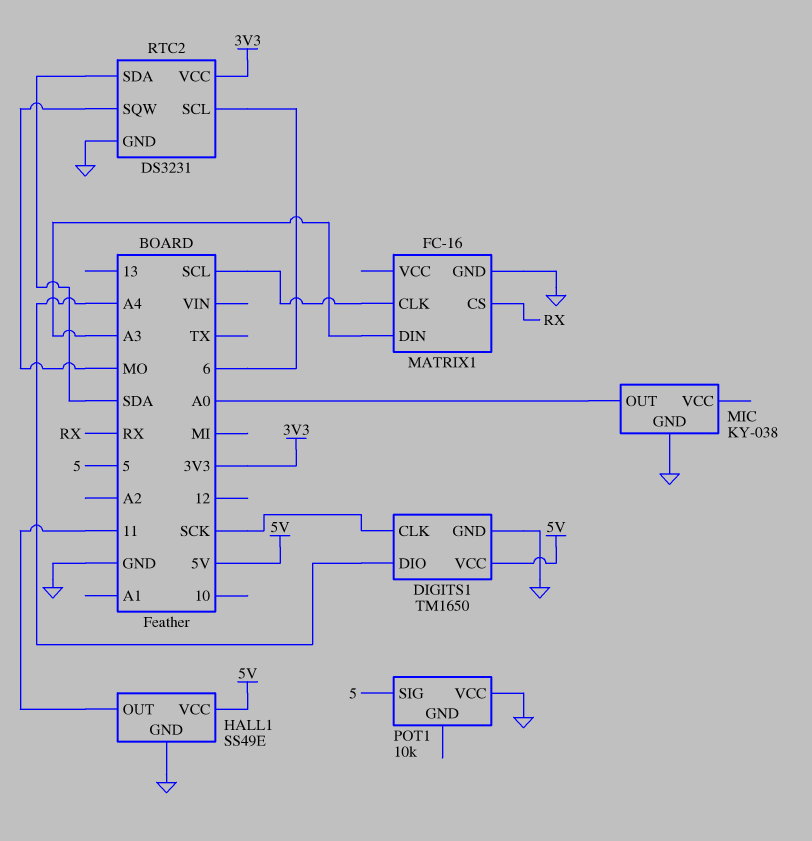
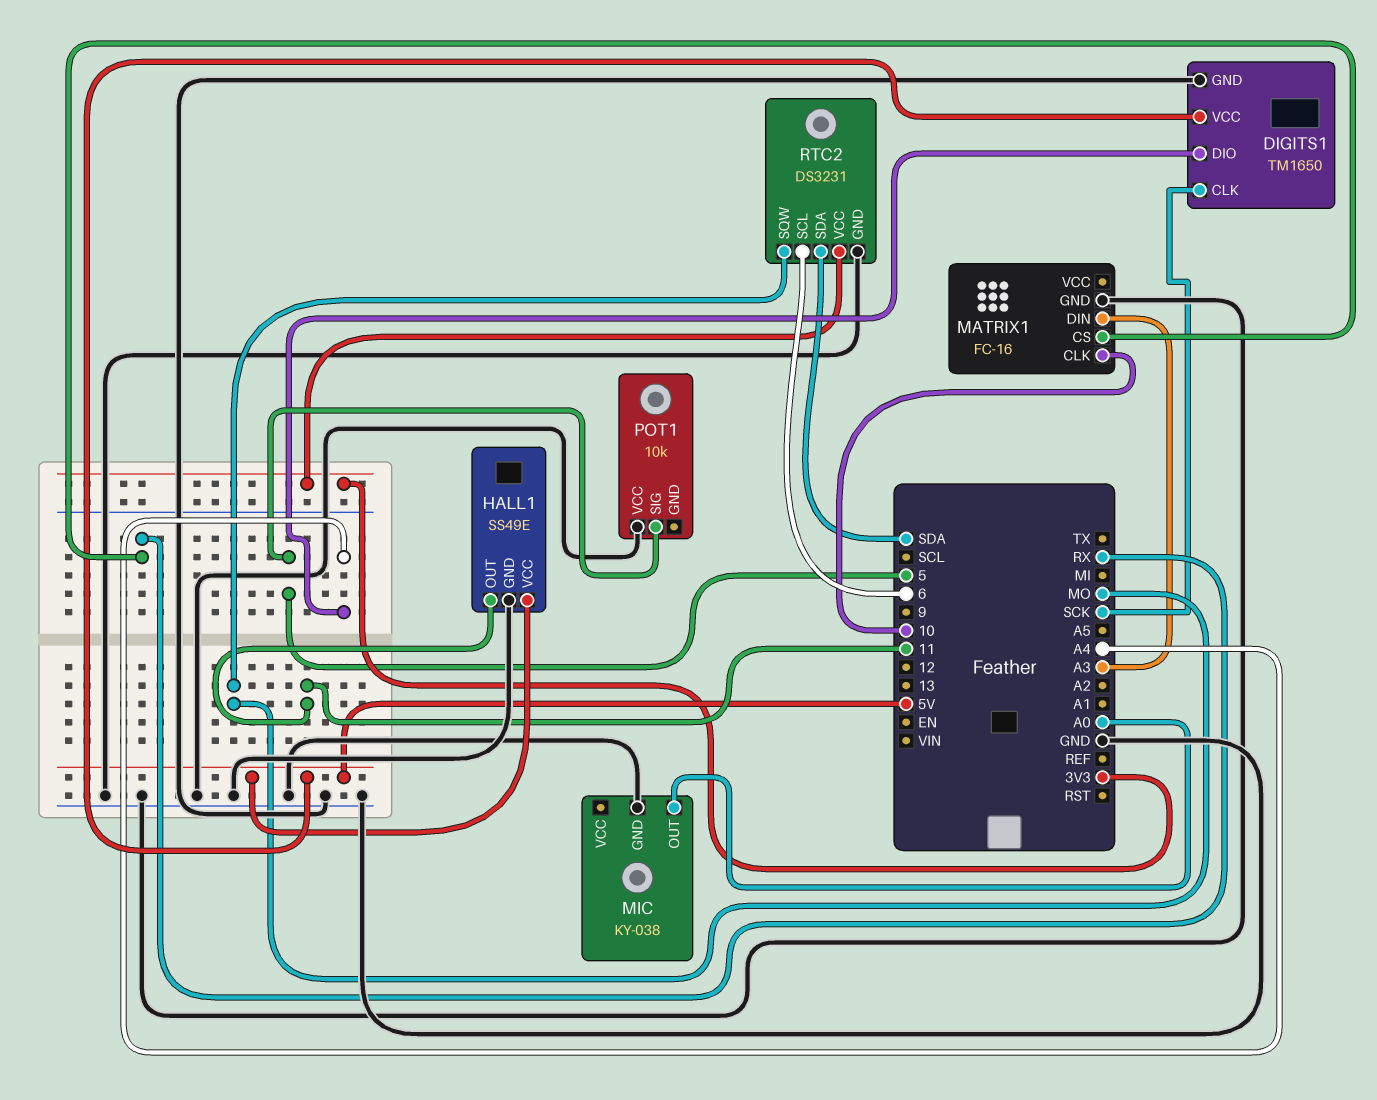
MATRIX1 pin CLK: SCL -> 10

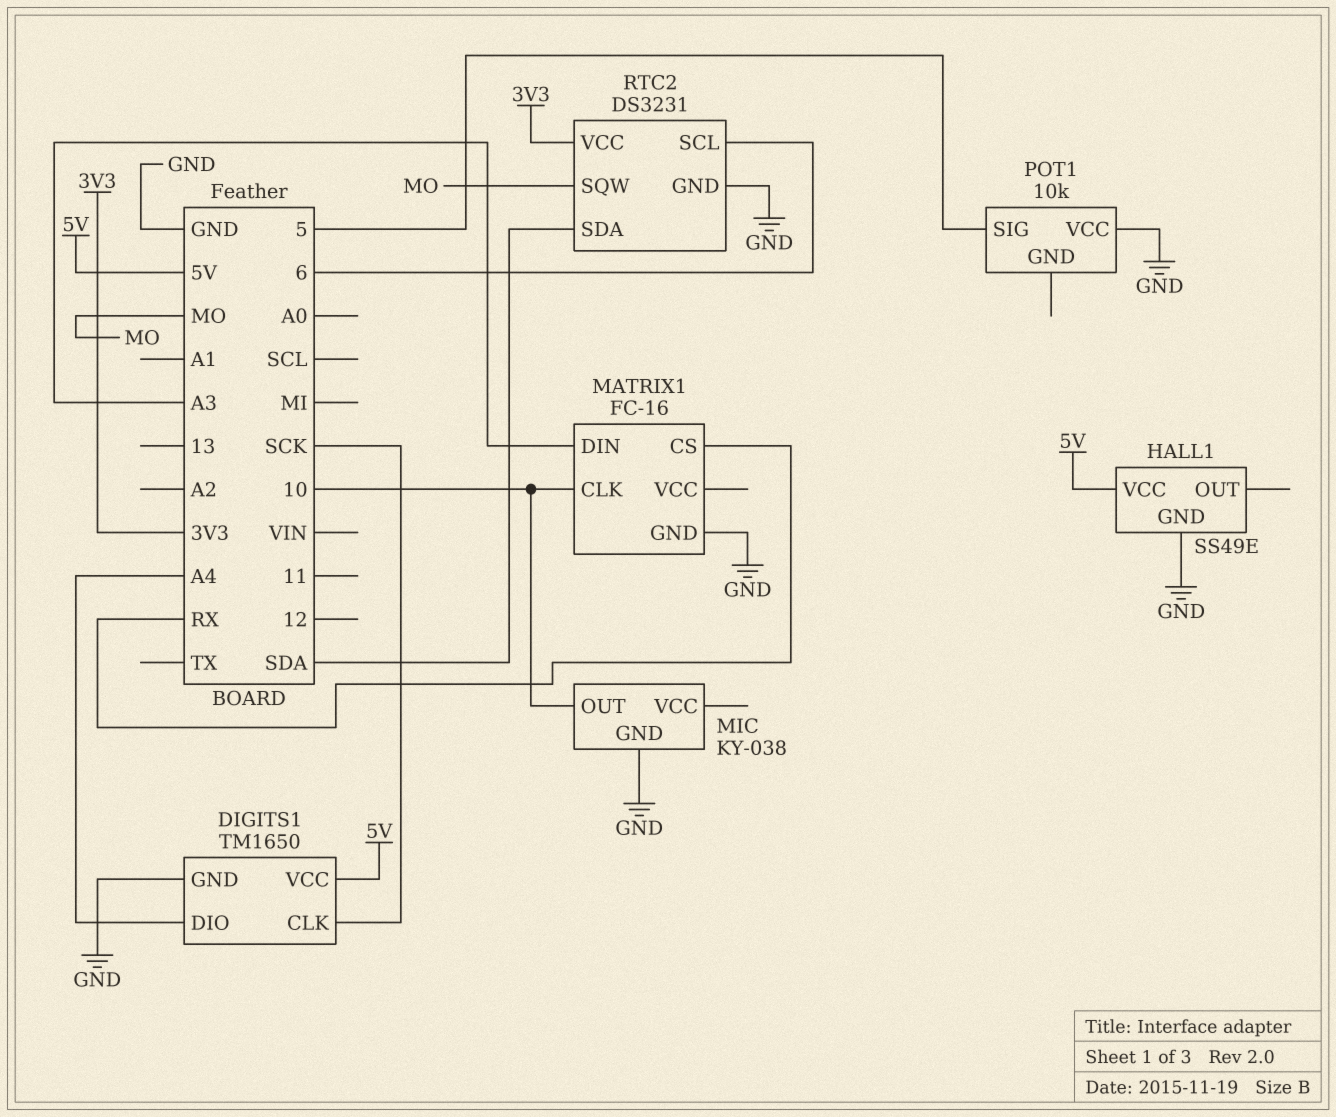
HALL1 pin OUT: 11 -> none
MIC pin OUT: A0 -> 10

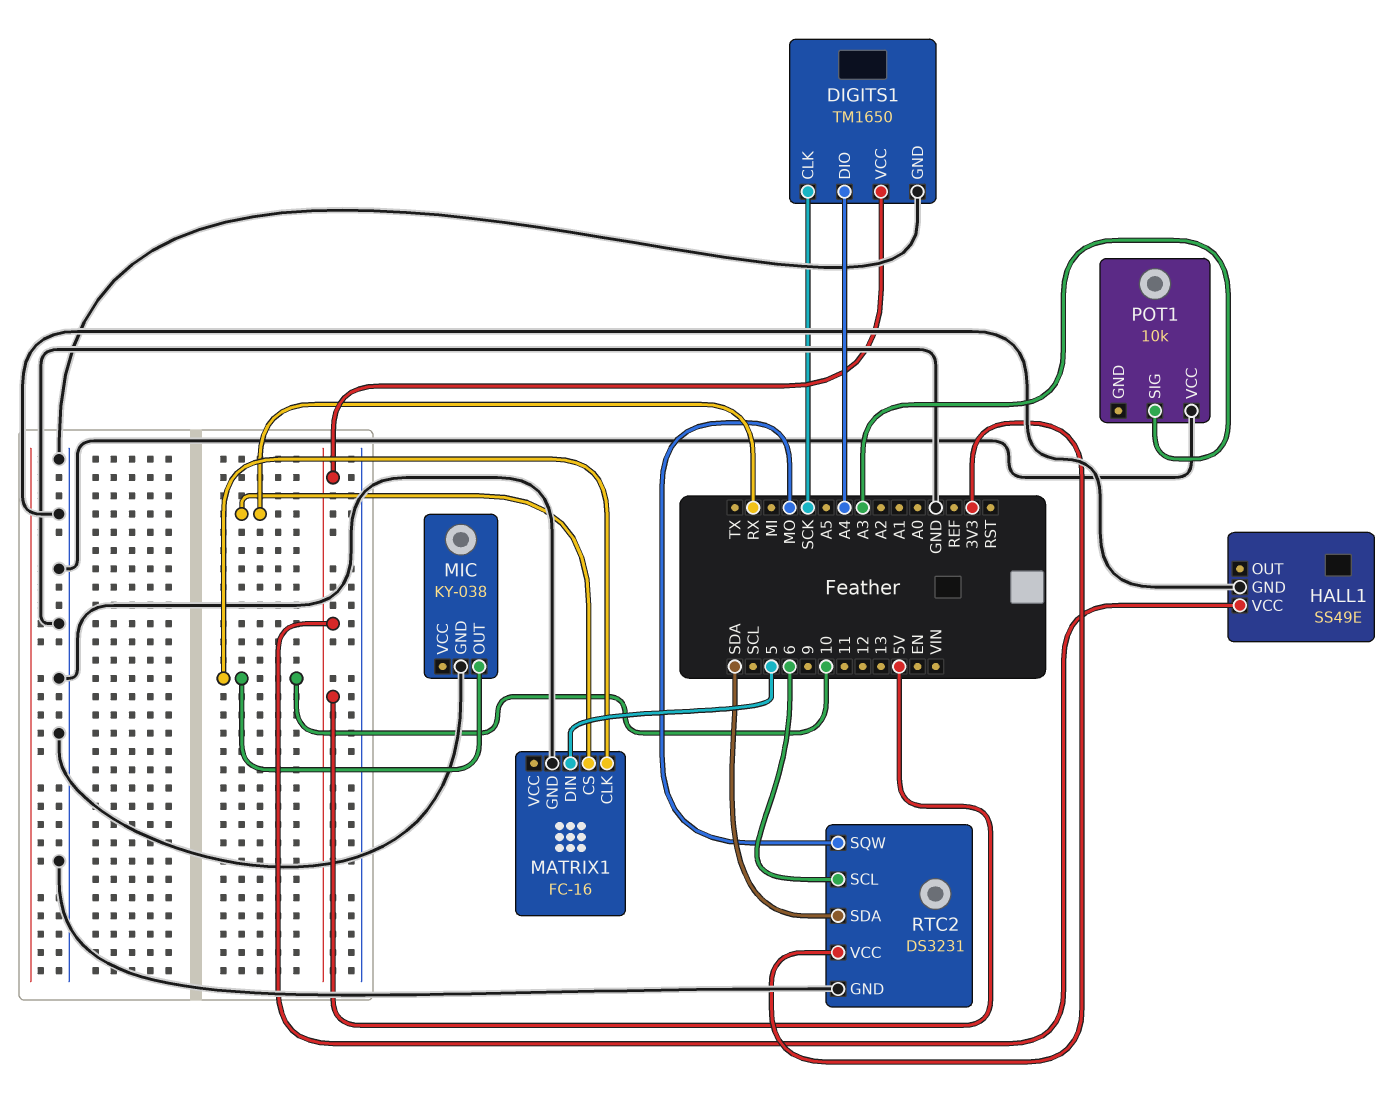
MATRIX1 pin DIN: A3 -> 5
POT1 pin SIG: 5 -> A3

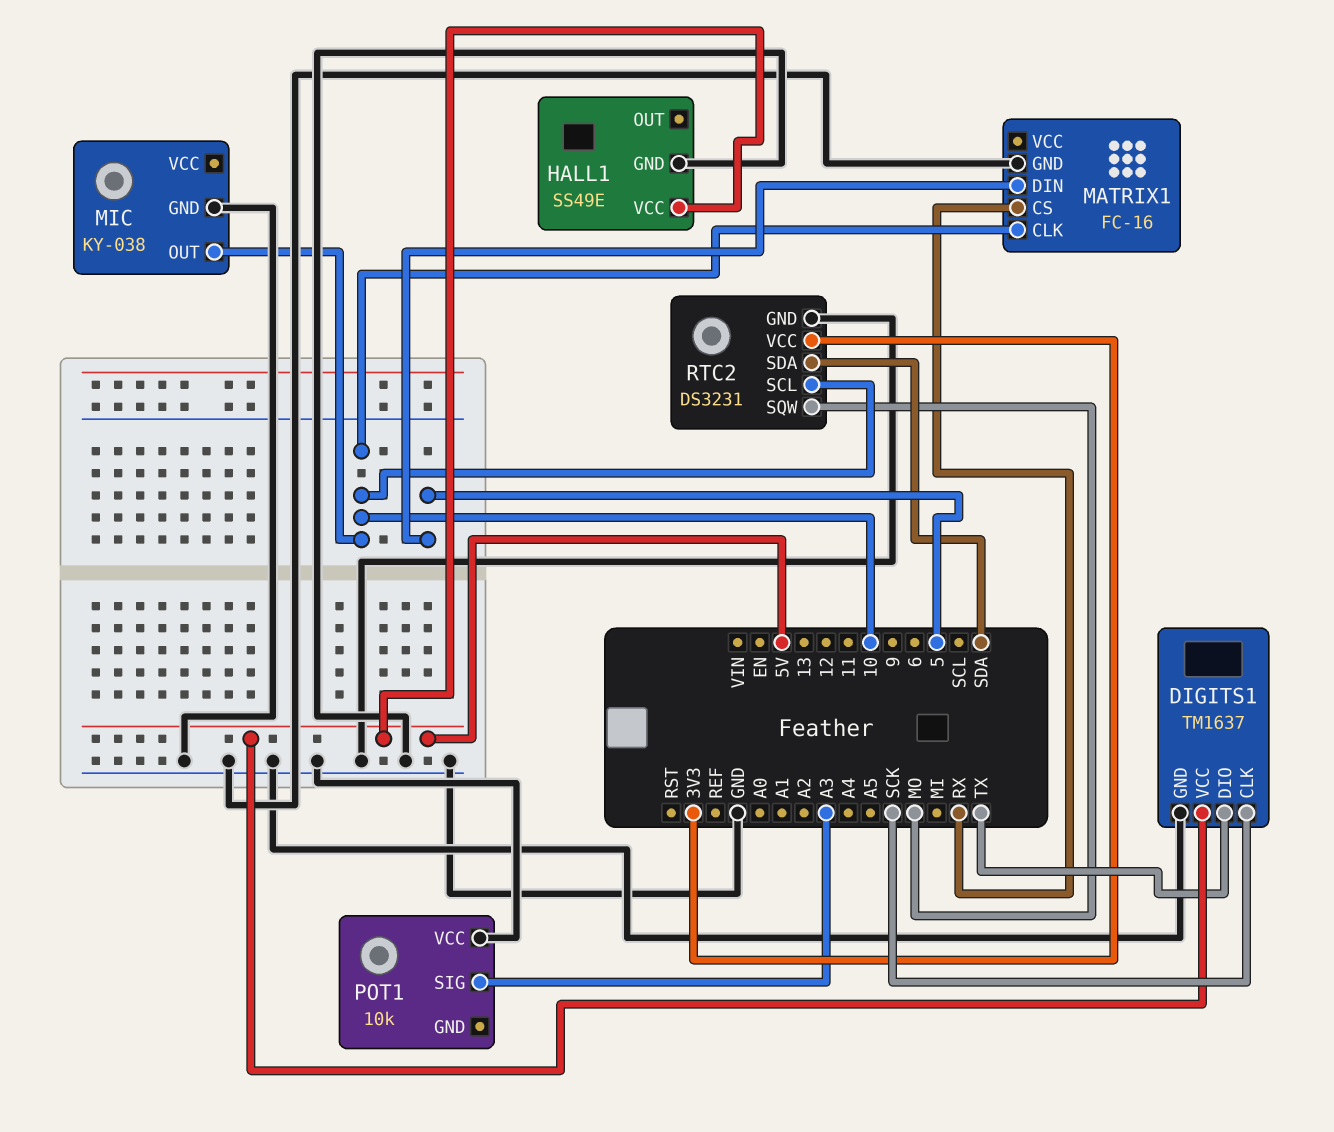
DIGITS1: TM1650 -> TM1637
DIGITS1 pin DIO: A4 -> TX
RTC2 pin SCL: 6 -> 10

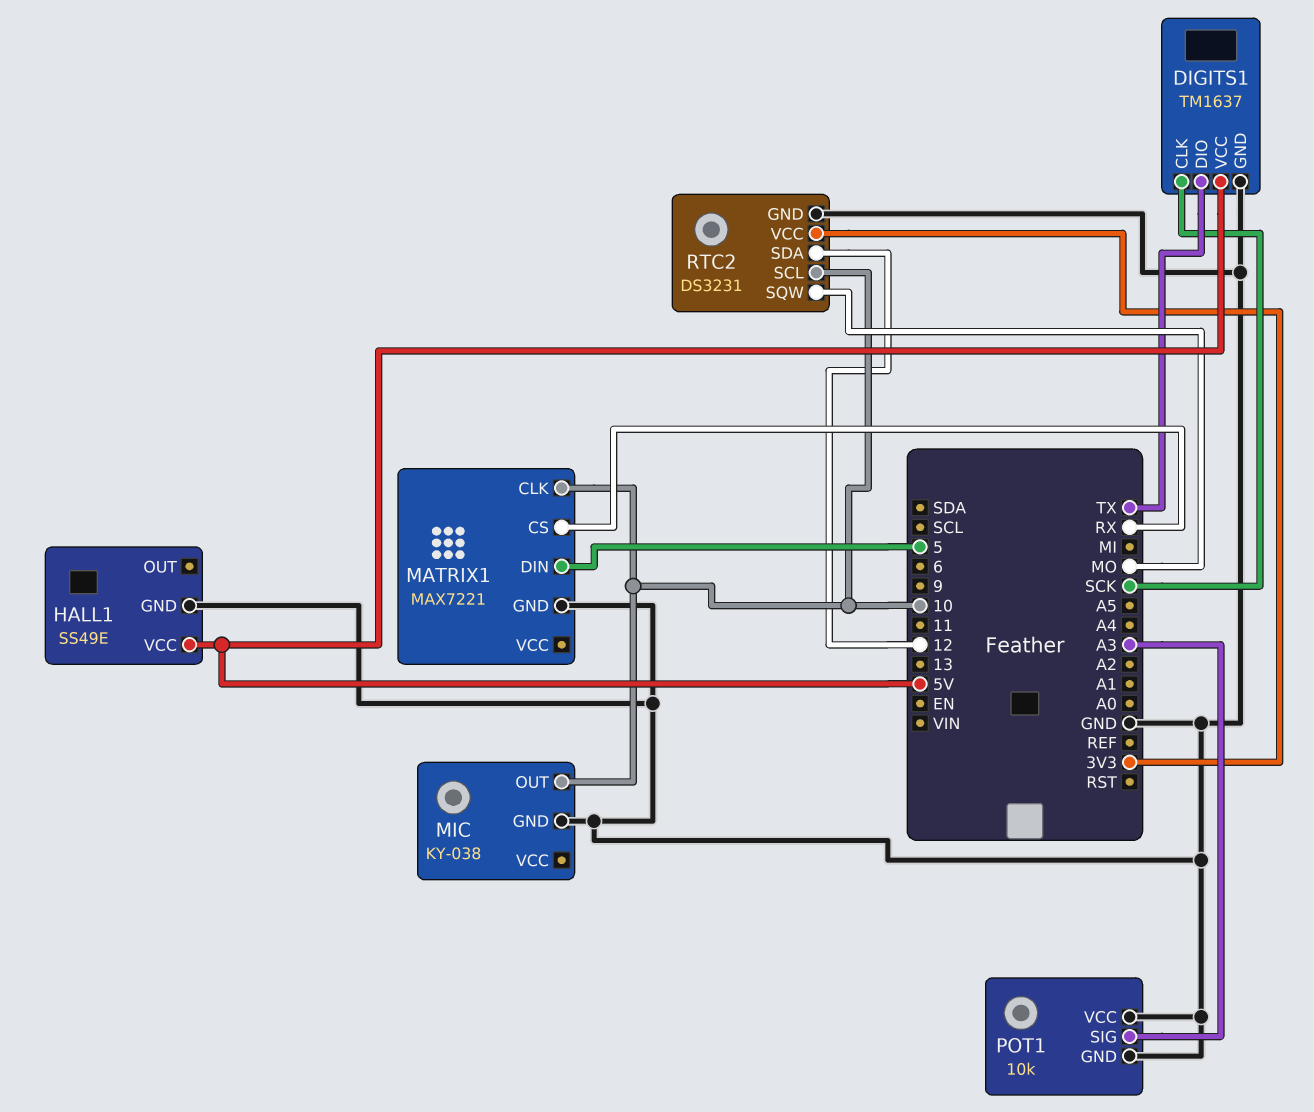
MATRIX1: FC-16 -> MAX7221
POT1 pin GND: none -> GND
RTC2 pin SDA: SDA -> 12

